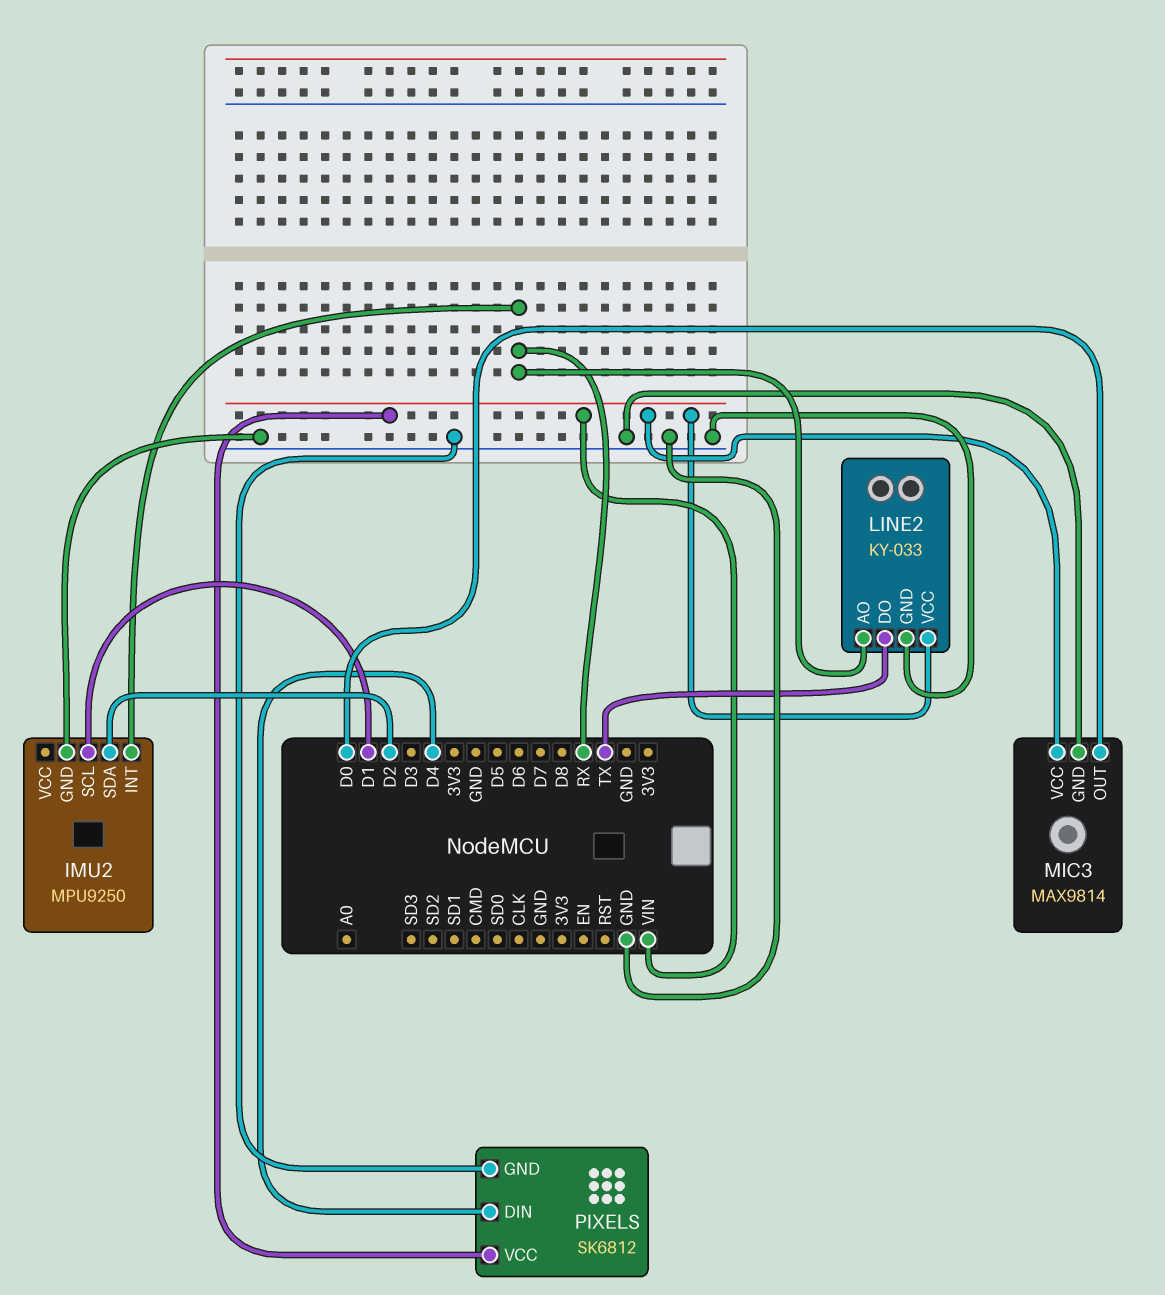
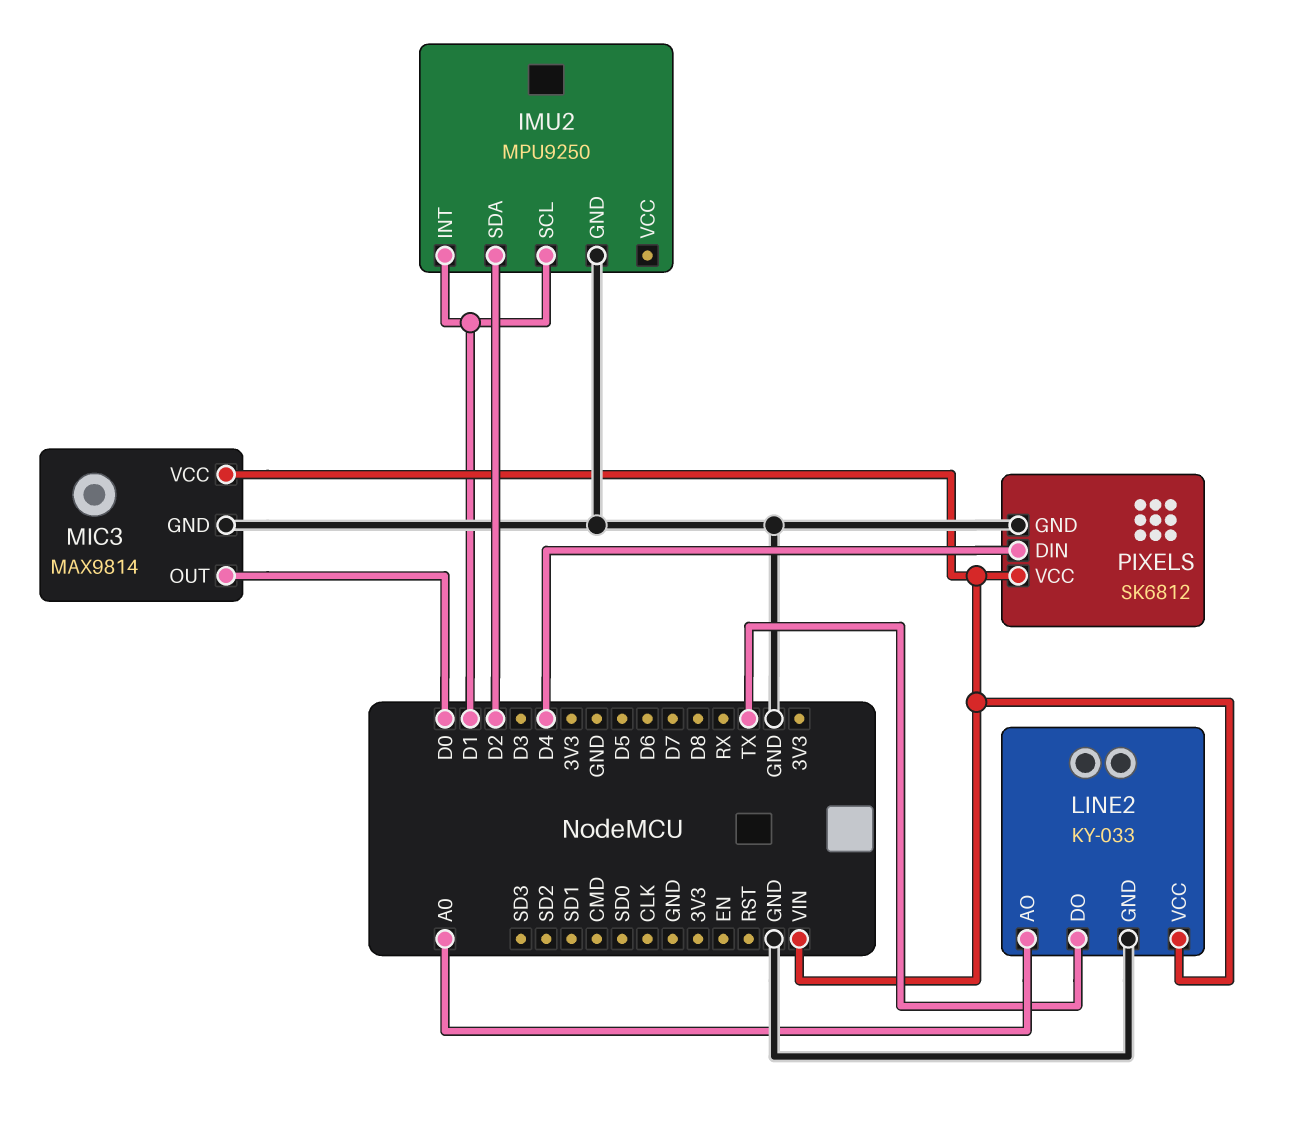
IMU2 pin INT: RX -> D1
LINE2 pin AO: RX -> A0

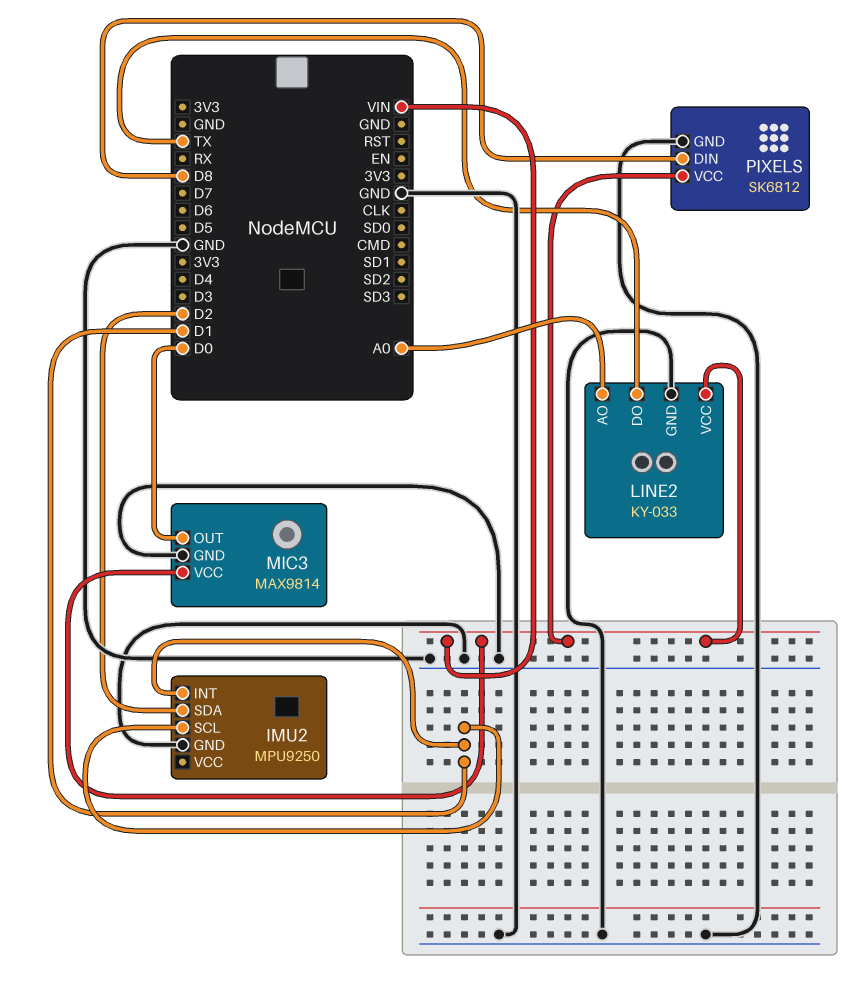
PIXELS pin DIN: D4 -> D8

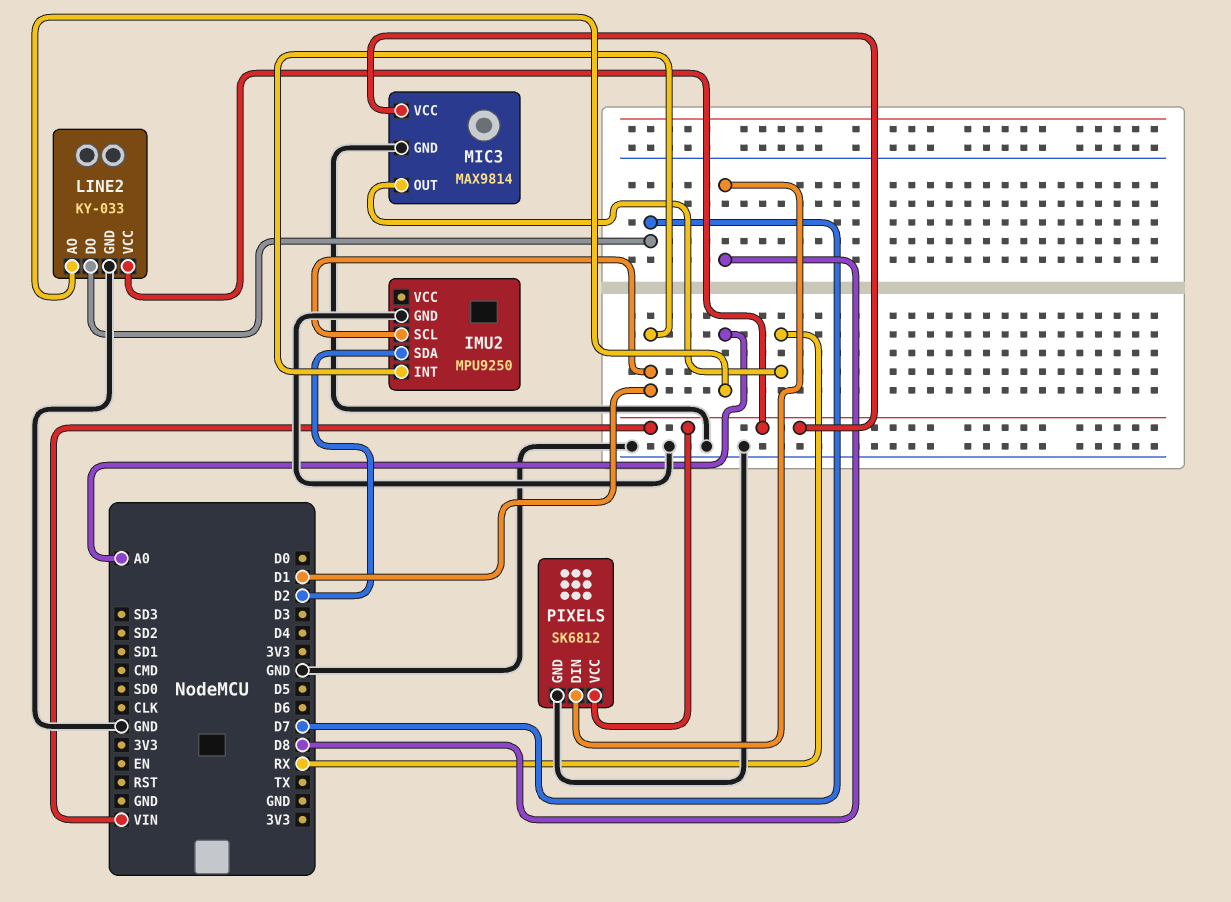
LINE2 pin DO: TX -> D7
MIC3 pin OUT: D0 -> RX

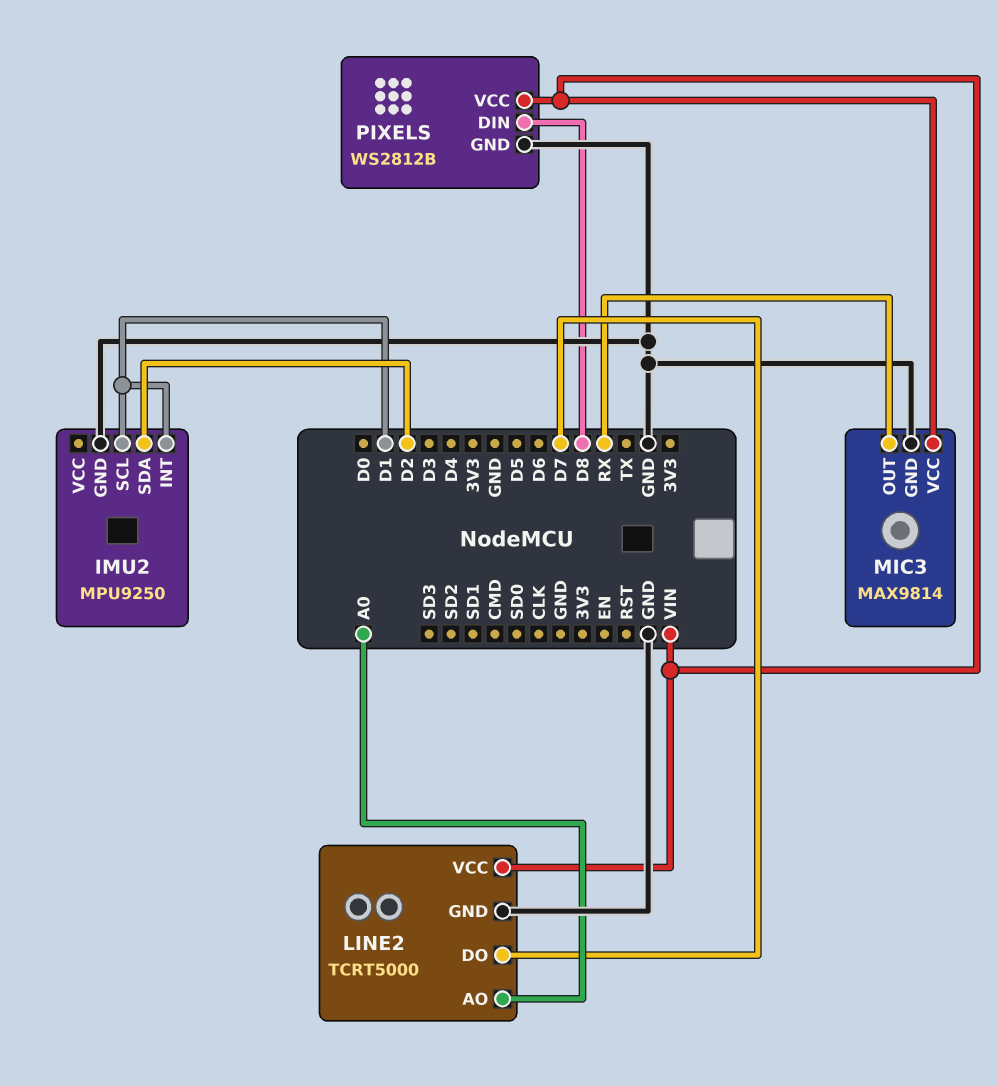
LINE2: KY-033 -> TCRT5000
PIXELS: SK6812 -> WS2812B

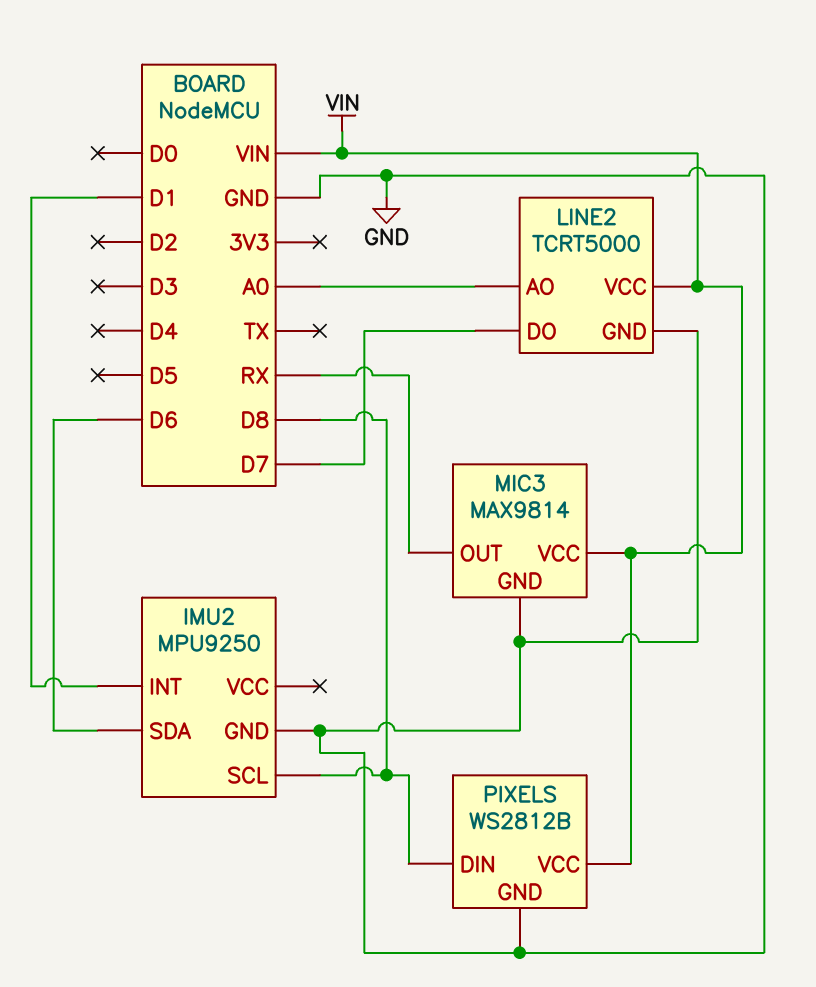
IMU2 pin SCL: D1 -> D8
IMU2 pin SDA: D2 -> D6

